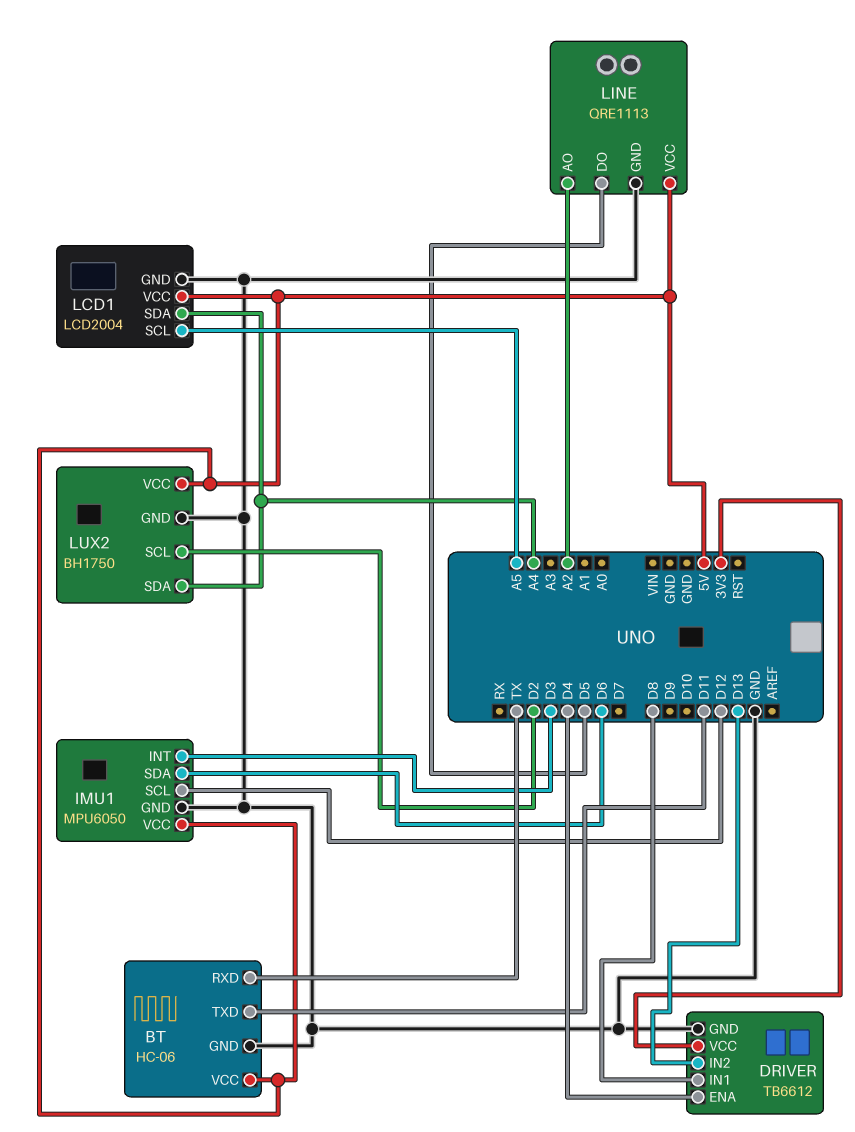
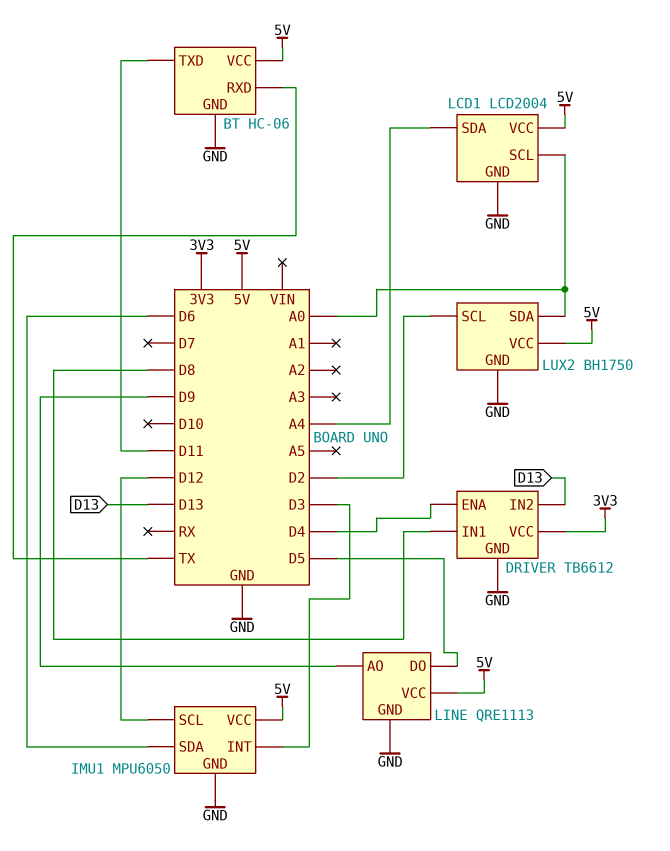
LCD1 pin SCL: A5 -> A0
LINE pin AO: A2 -> D9
LUX2 pin SDA: A4 -> A0

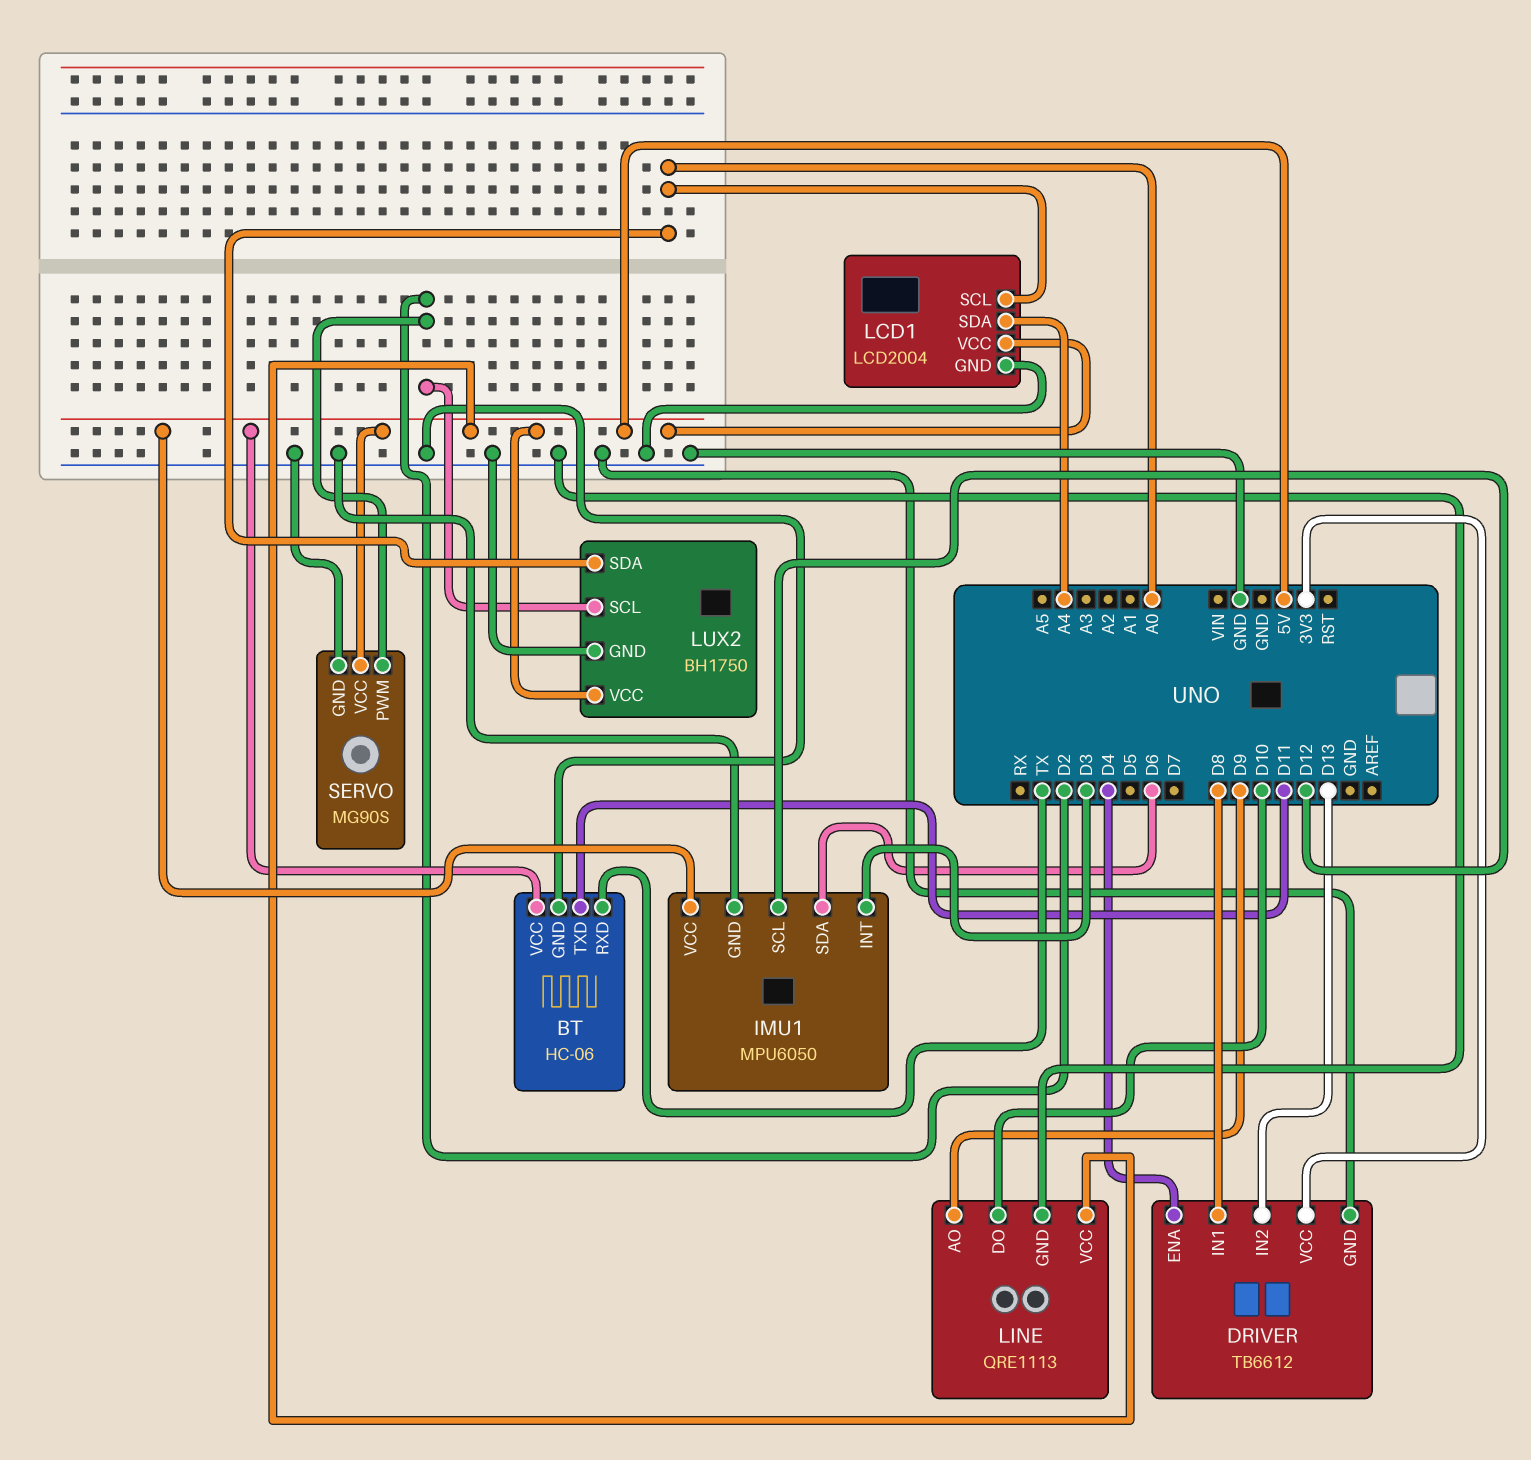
LINE pin DO: D5 -> D10
SERVO: none -> MG90S
SERVO pin GND: none -> GND
SERVO pin PWM: none -> D2
SERVO pin VCC: none -> 5V

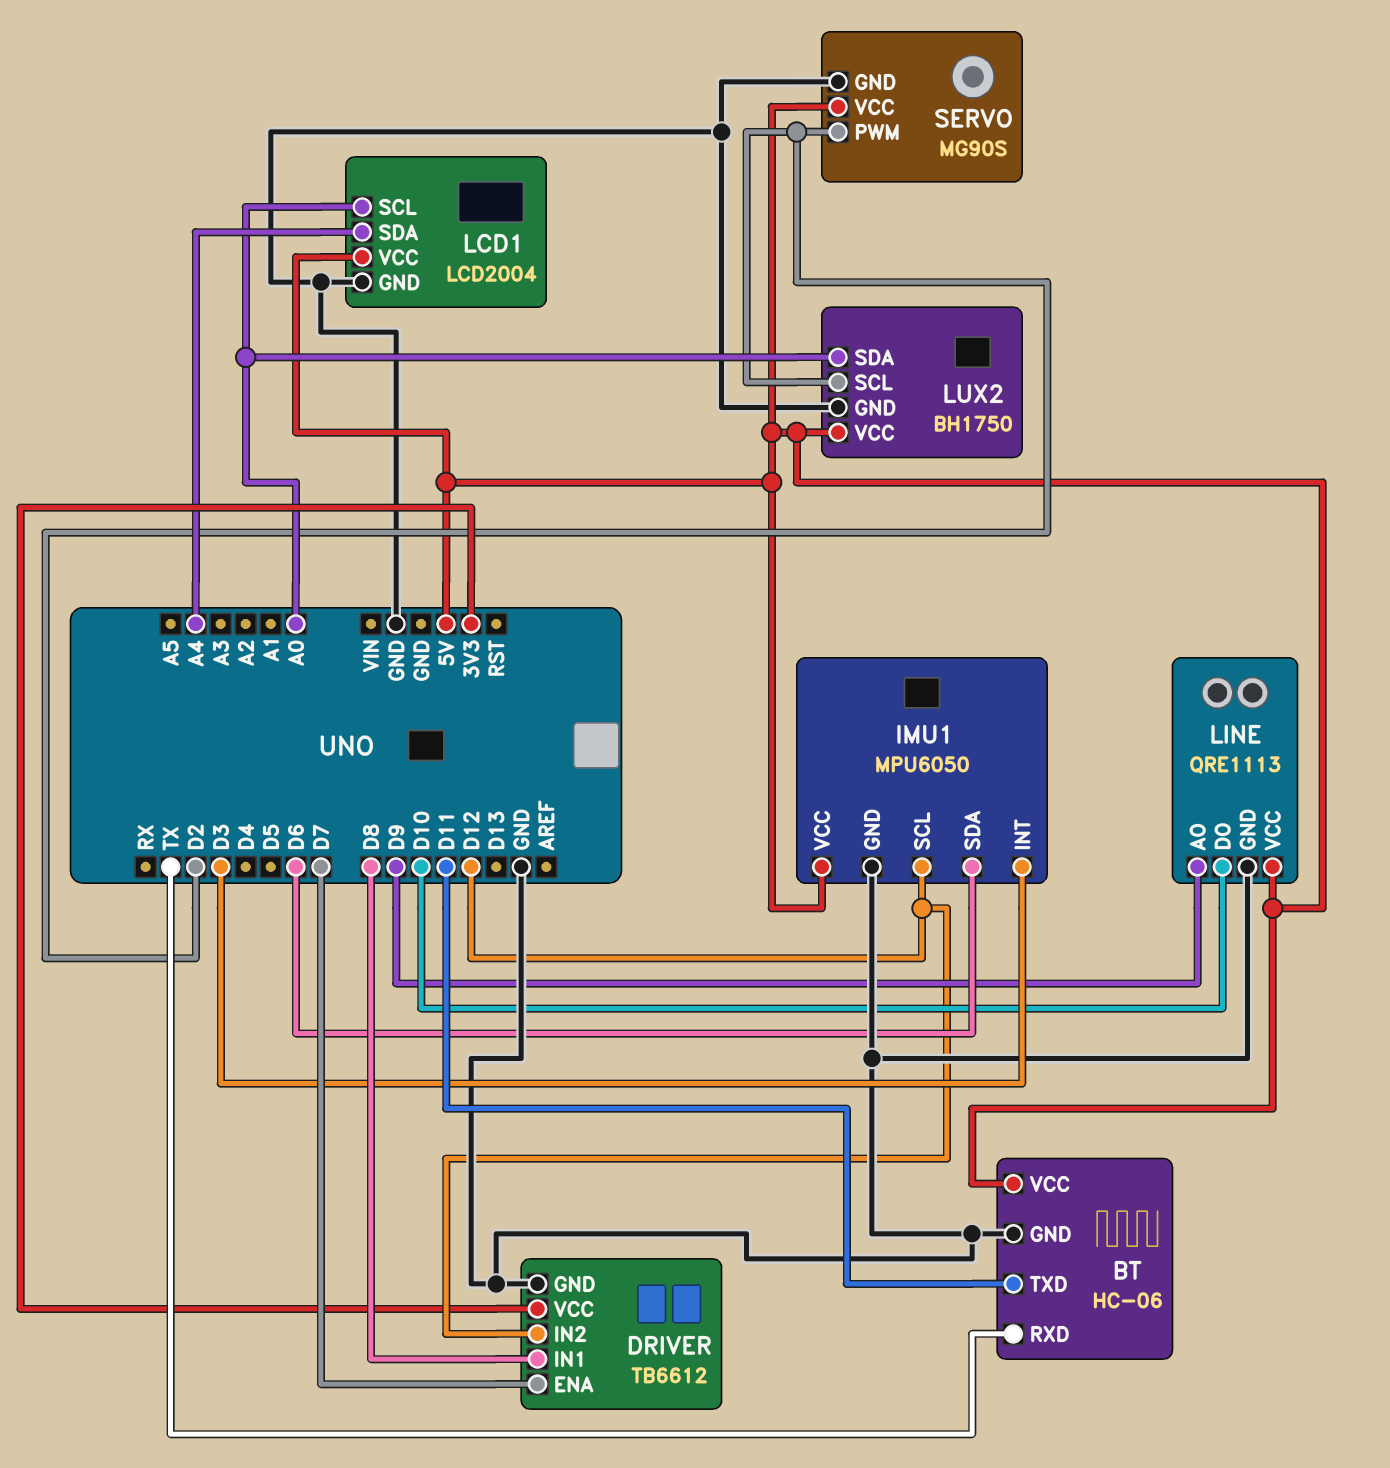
DRIVER pin ENA: D4 -> D7
DRIVER pin IN2: D13 -> D12

